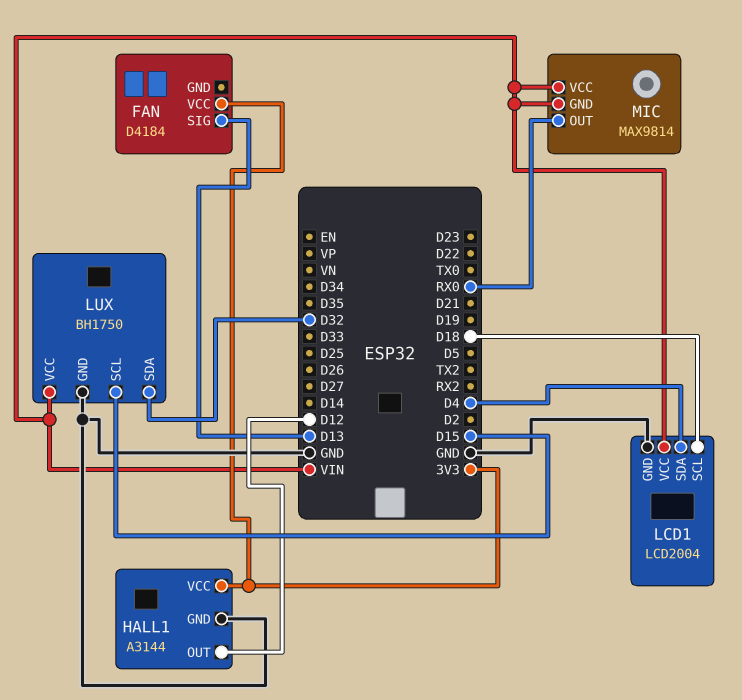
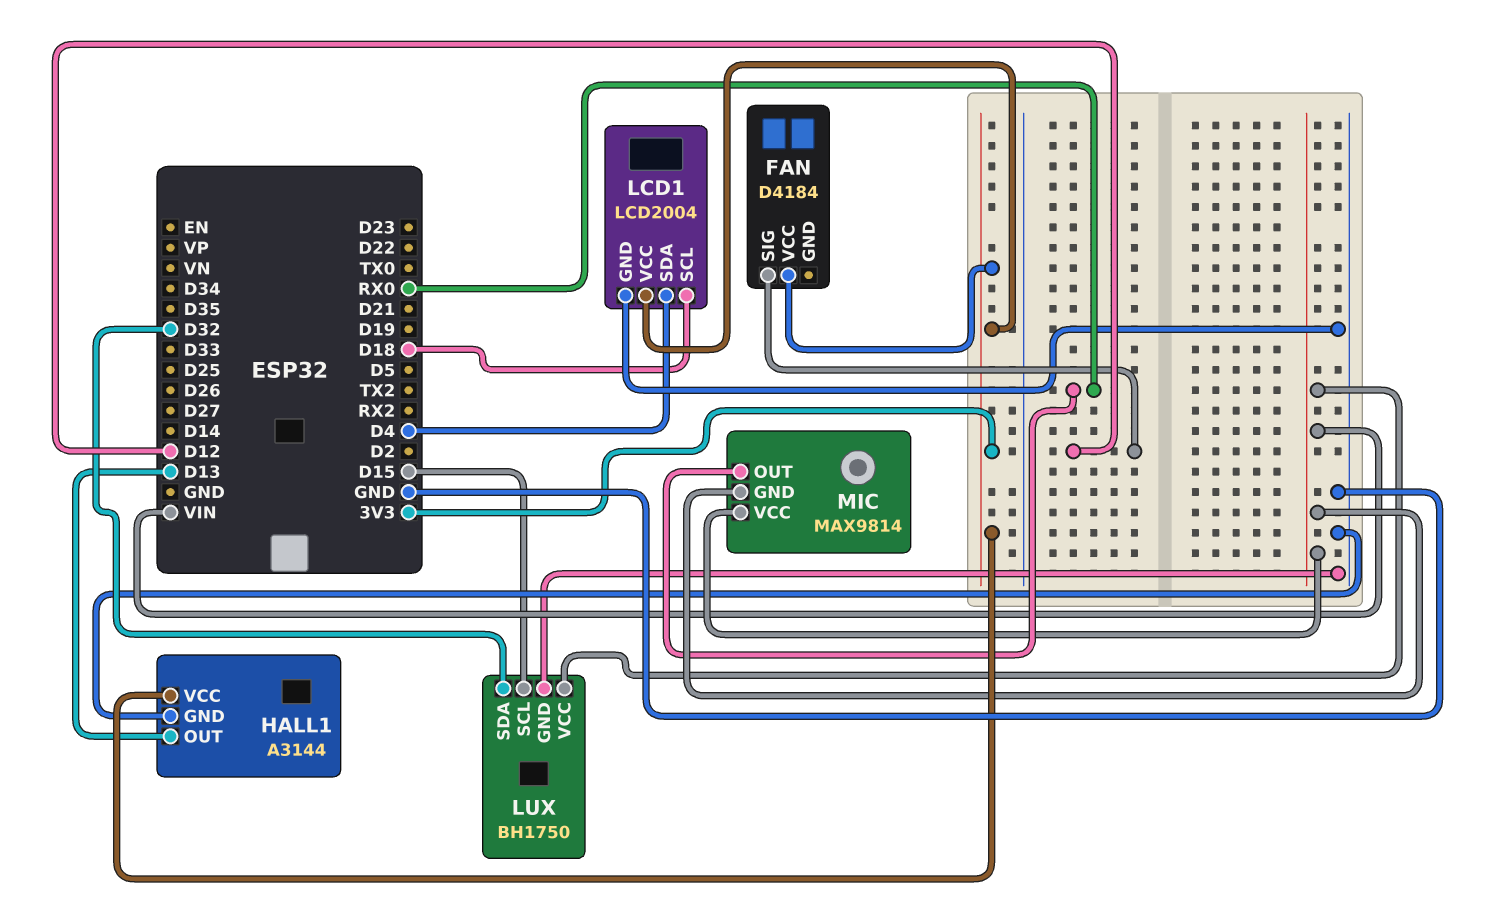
FAN pin SIG: D13 -> D12
HALL1 pin OUT: D12 -> D13
LCD1 pin VCC: VIN -> 3V3

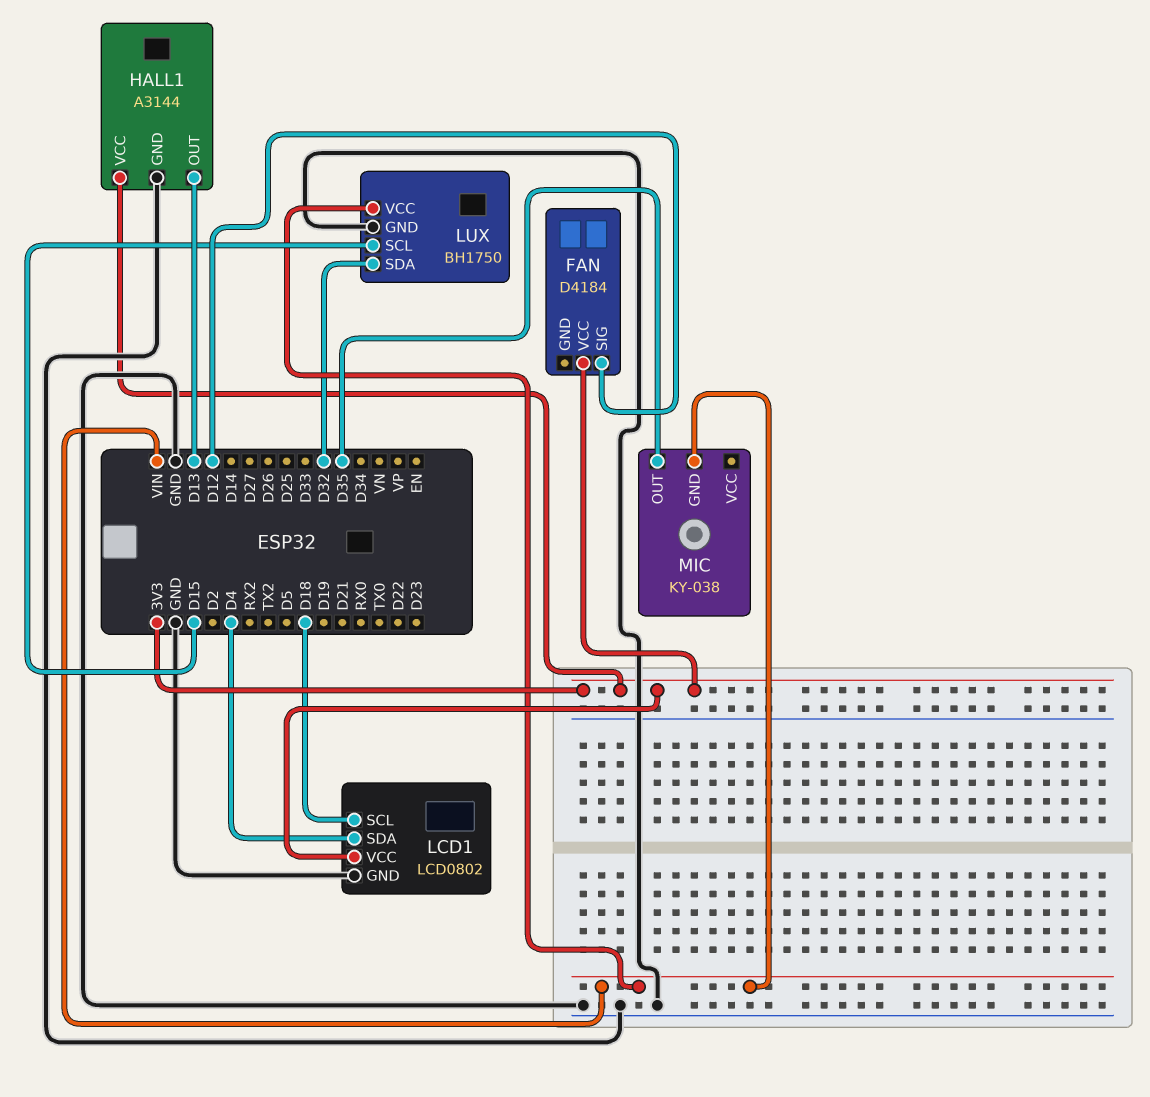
LCD1: LCD2004 -> LCD0802
MIC: MAX9814 -> KY-038
MIC pin OUT: RX0 -> D35
MIC pin VCC: VIN -> none

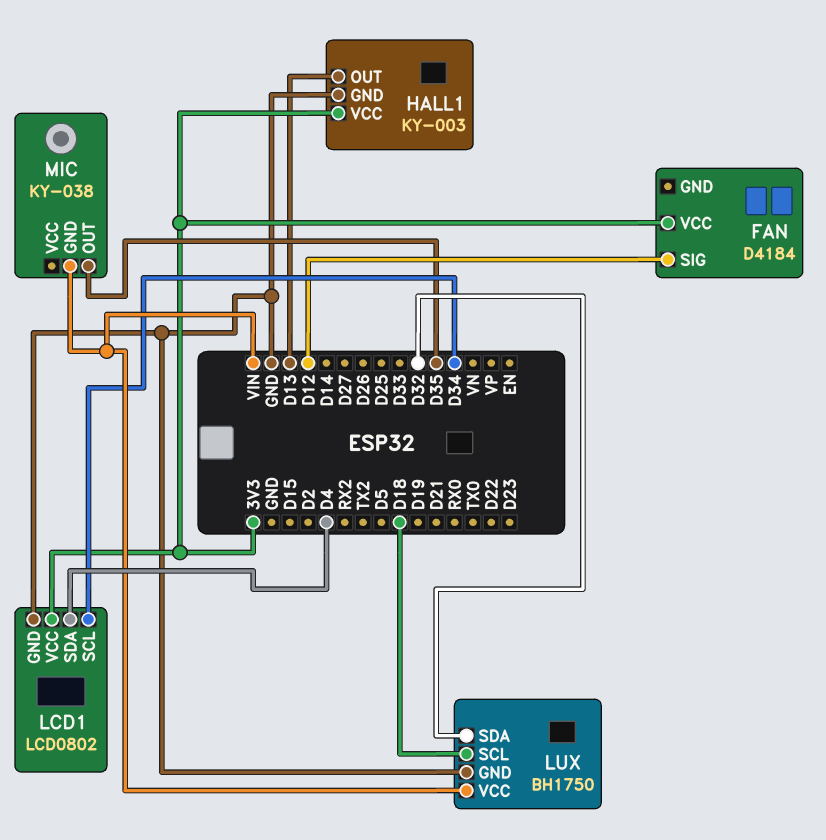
HALL1: A3144 -> KY-003
LCD1 pin SCL: D18 -> D34
LUX pin SCL: D15 -> D18

